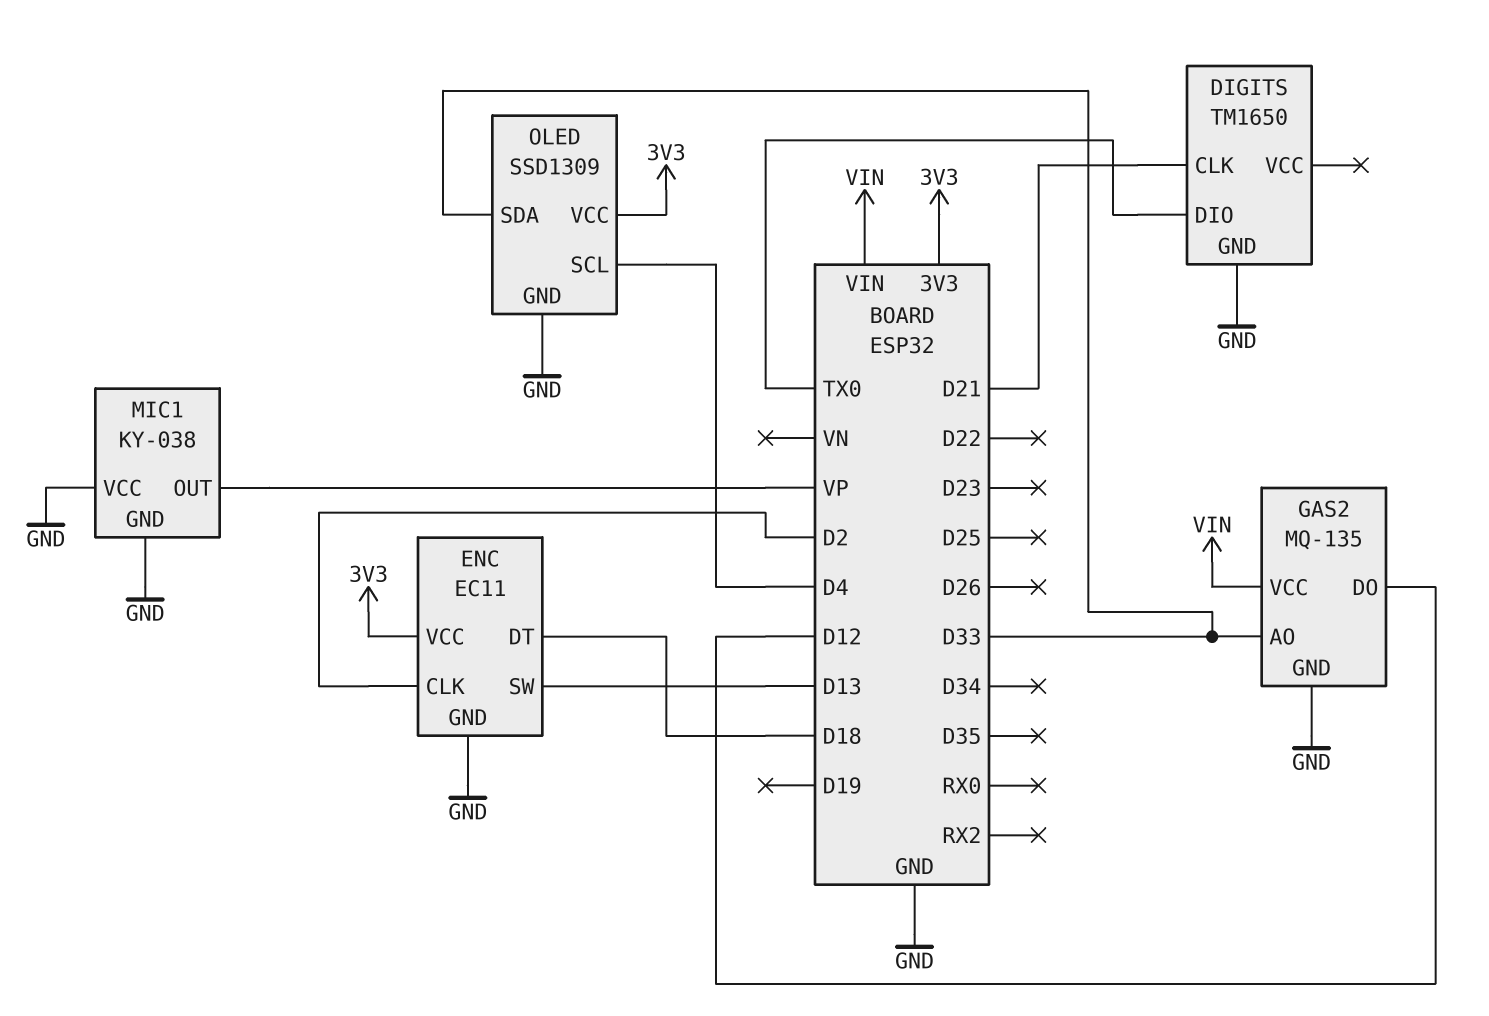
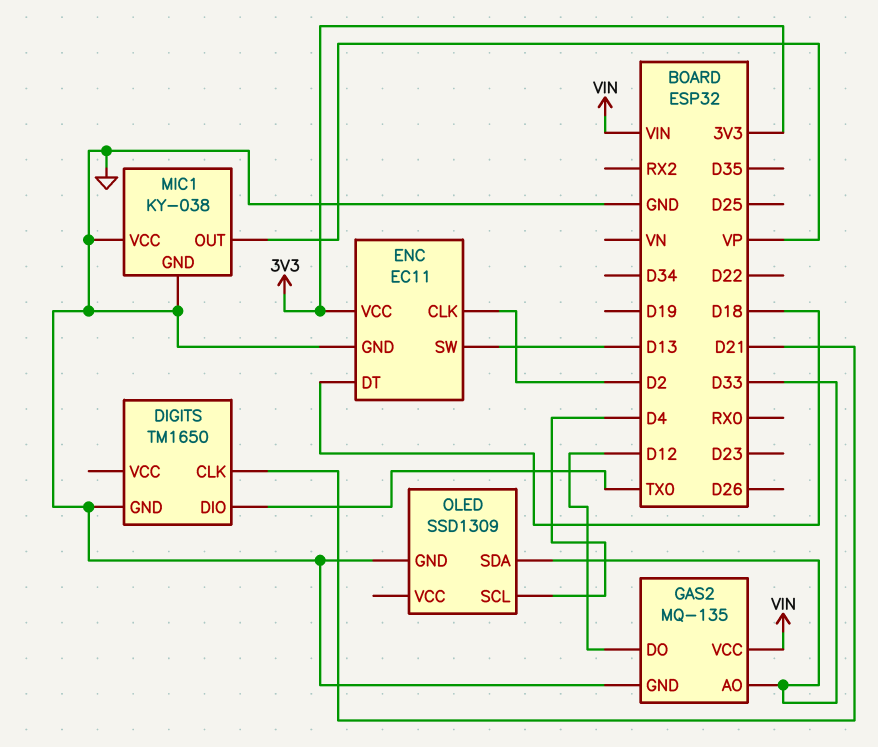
OLED pin VCC: 3V3 -> none

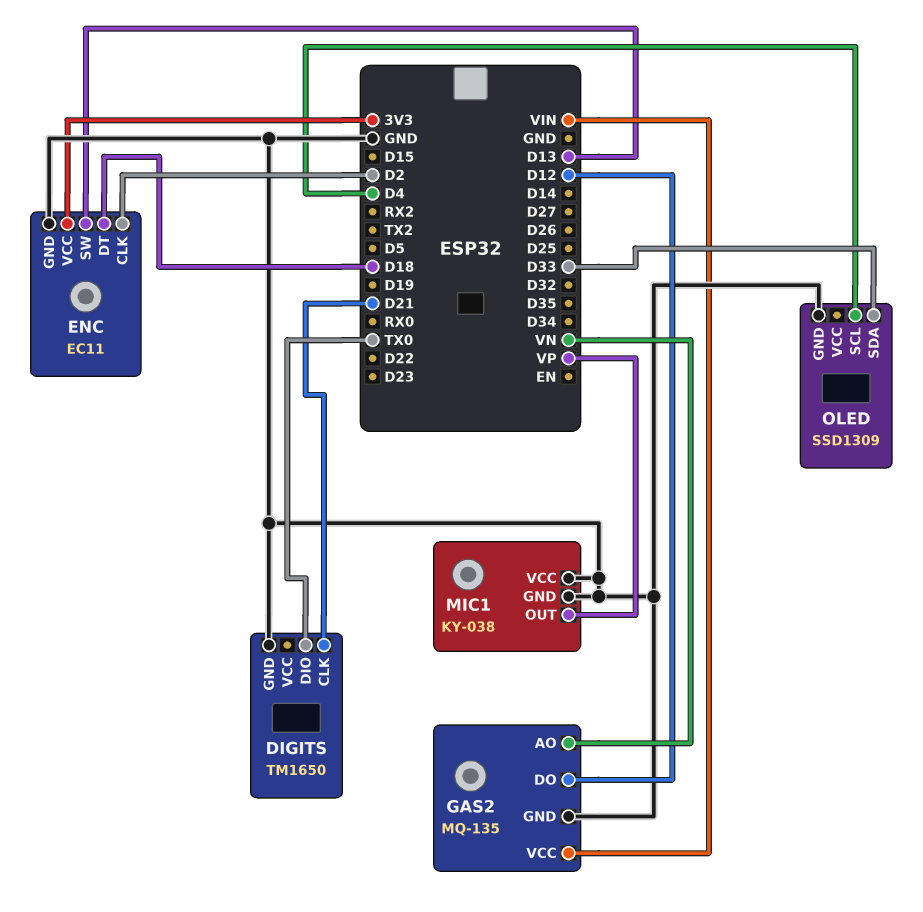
GAS2 pin AO: D33 -> VN

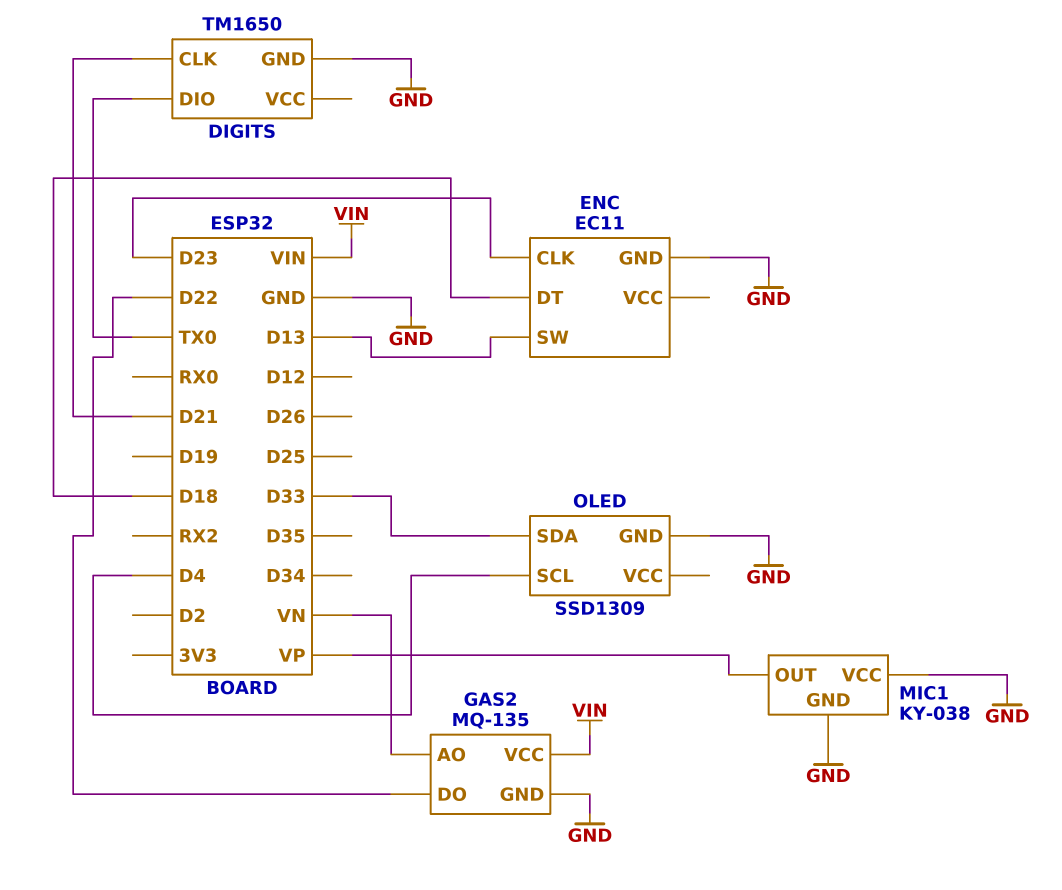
ENC pin CLK: D2 -> D23
ENC pin VCC: 3V3 -> none
GAS2 pin DO: D12 -> D22

